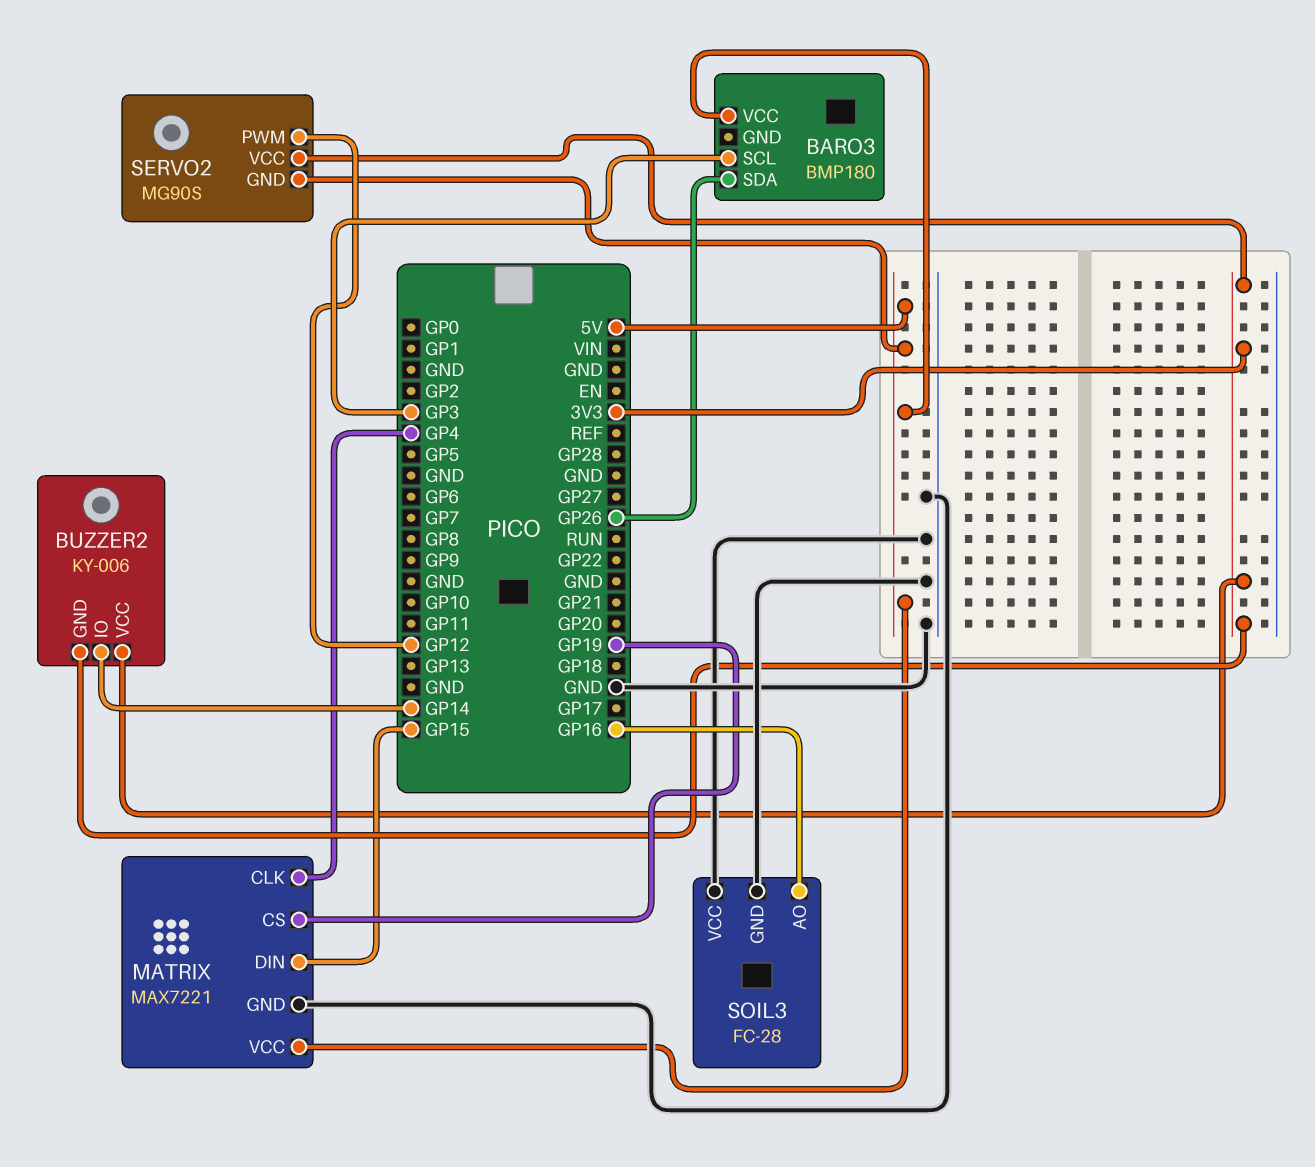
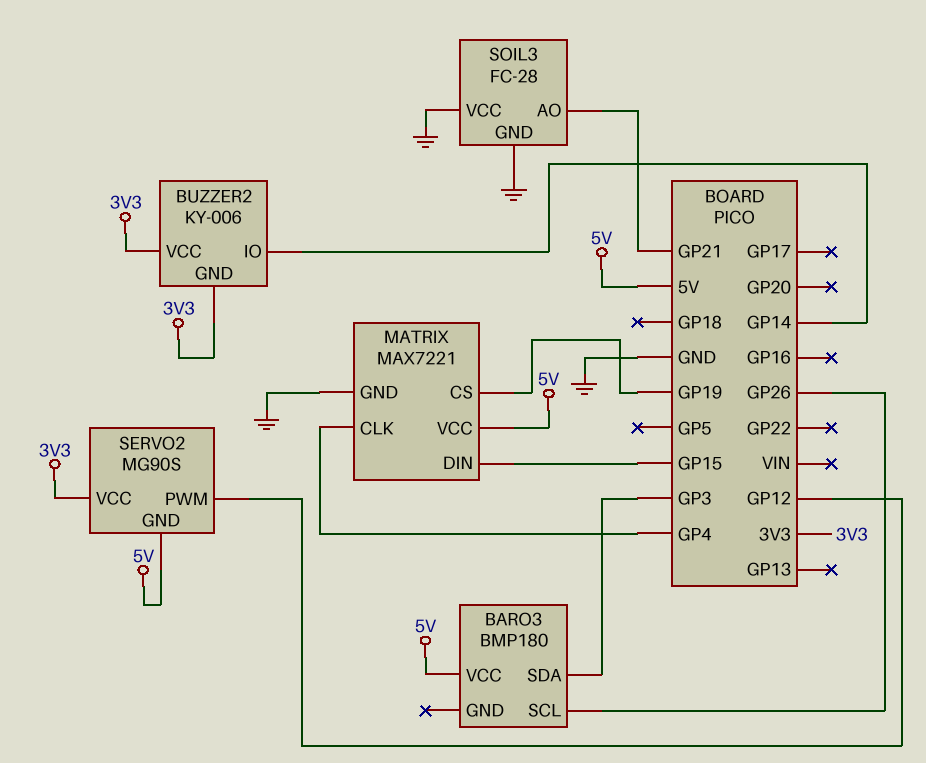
BARO3 pin SCL: GP3 -> GP26
BARO3 pin SDA: GP26 -> GP3
SOIL3 pin AO: GP16 -> GP21

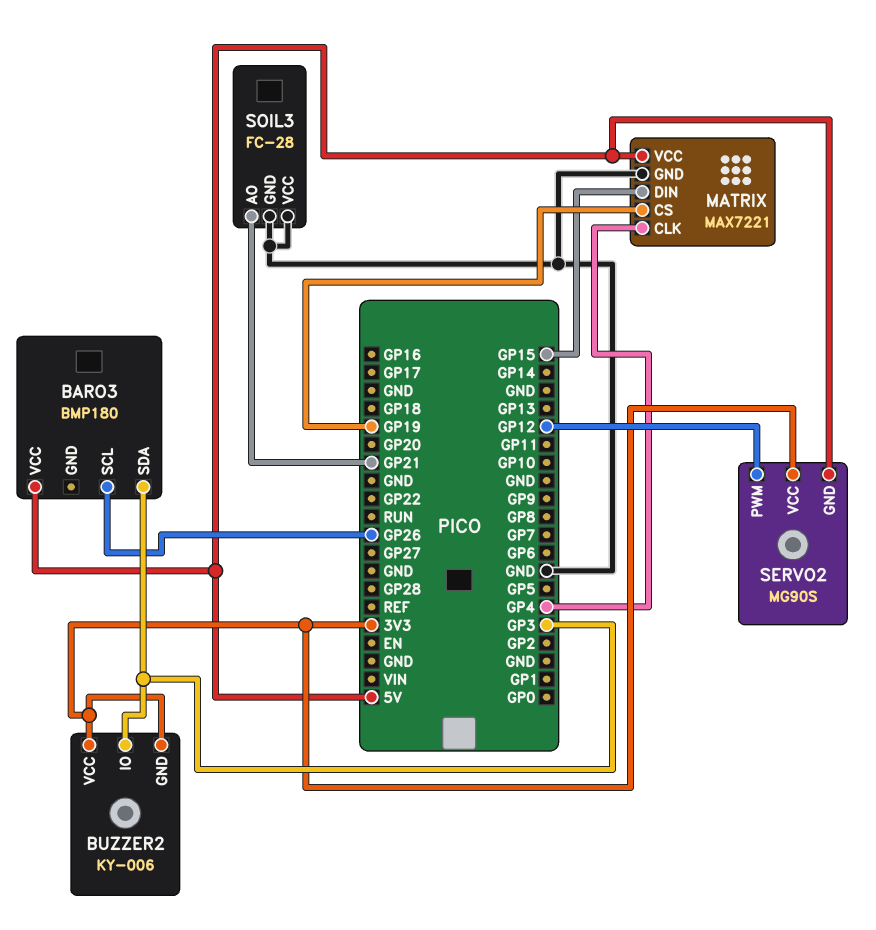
BUZZER2 pin IO: GP14 -> GP3

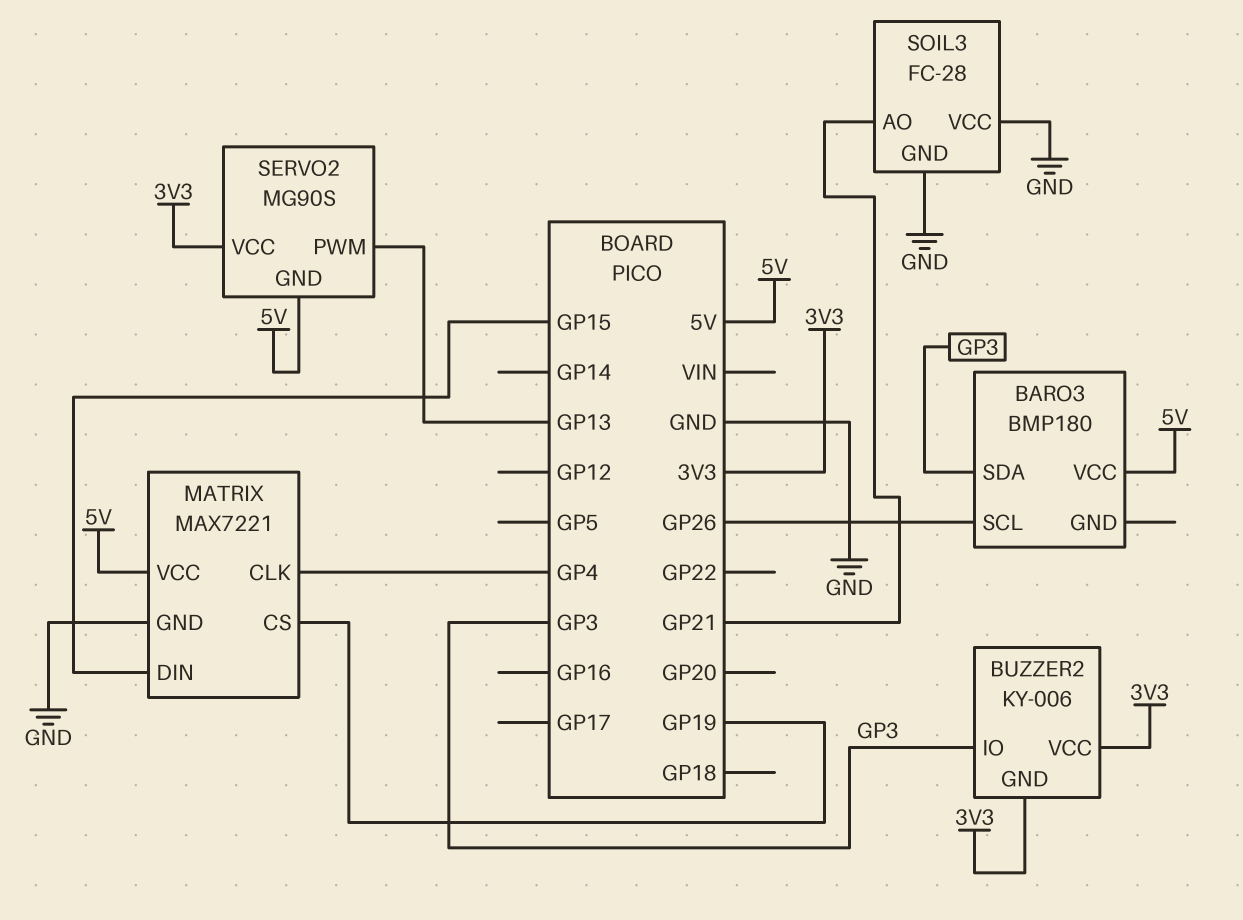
SERVO2 pin PWM: GP12 -> GP13

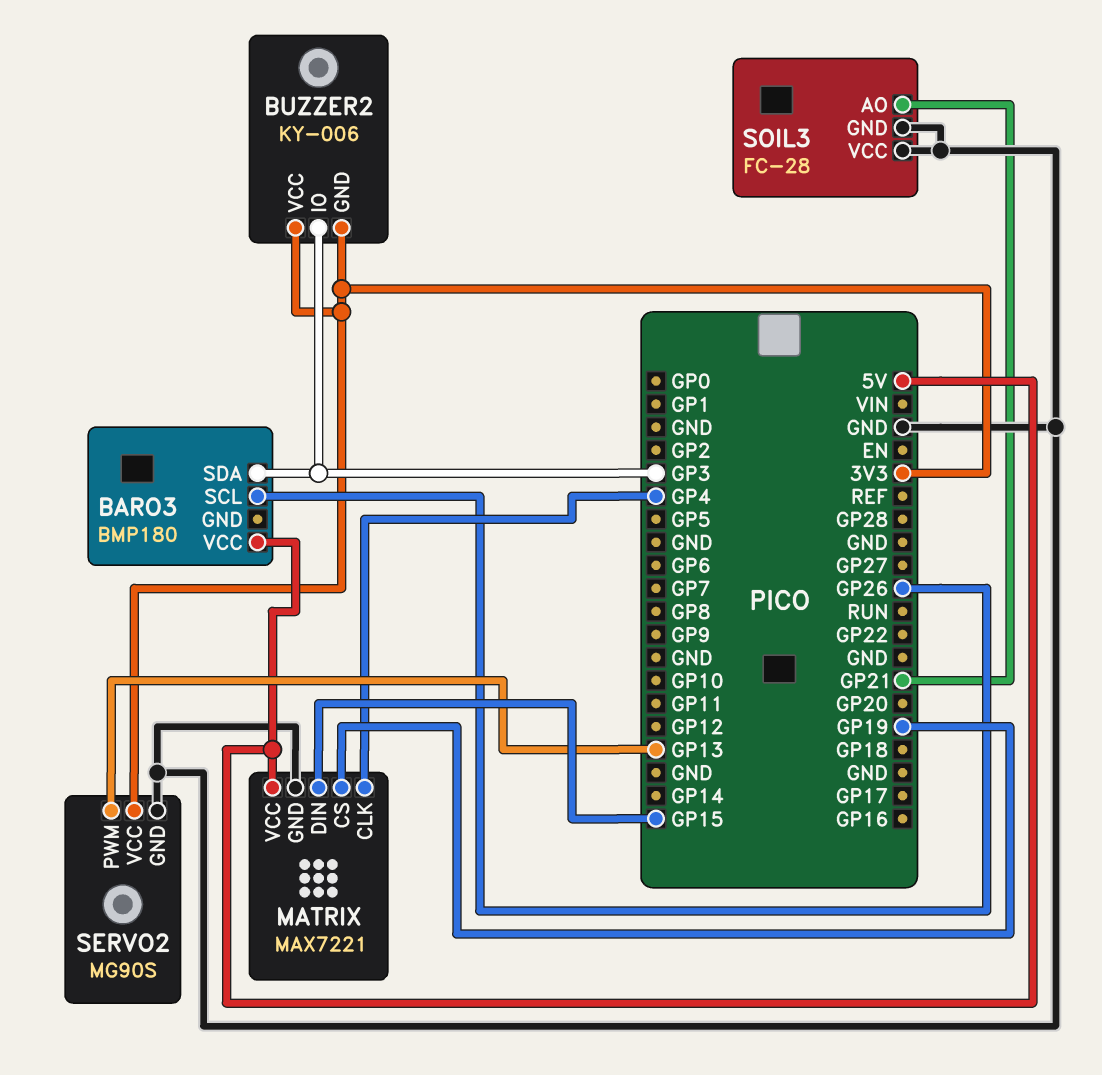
SERVO2 pin GND: 5V -> GND

